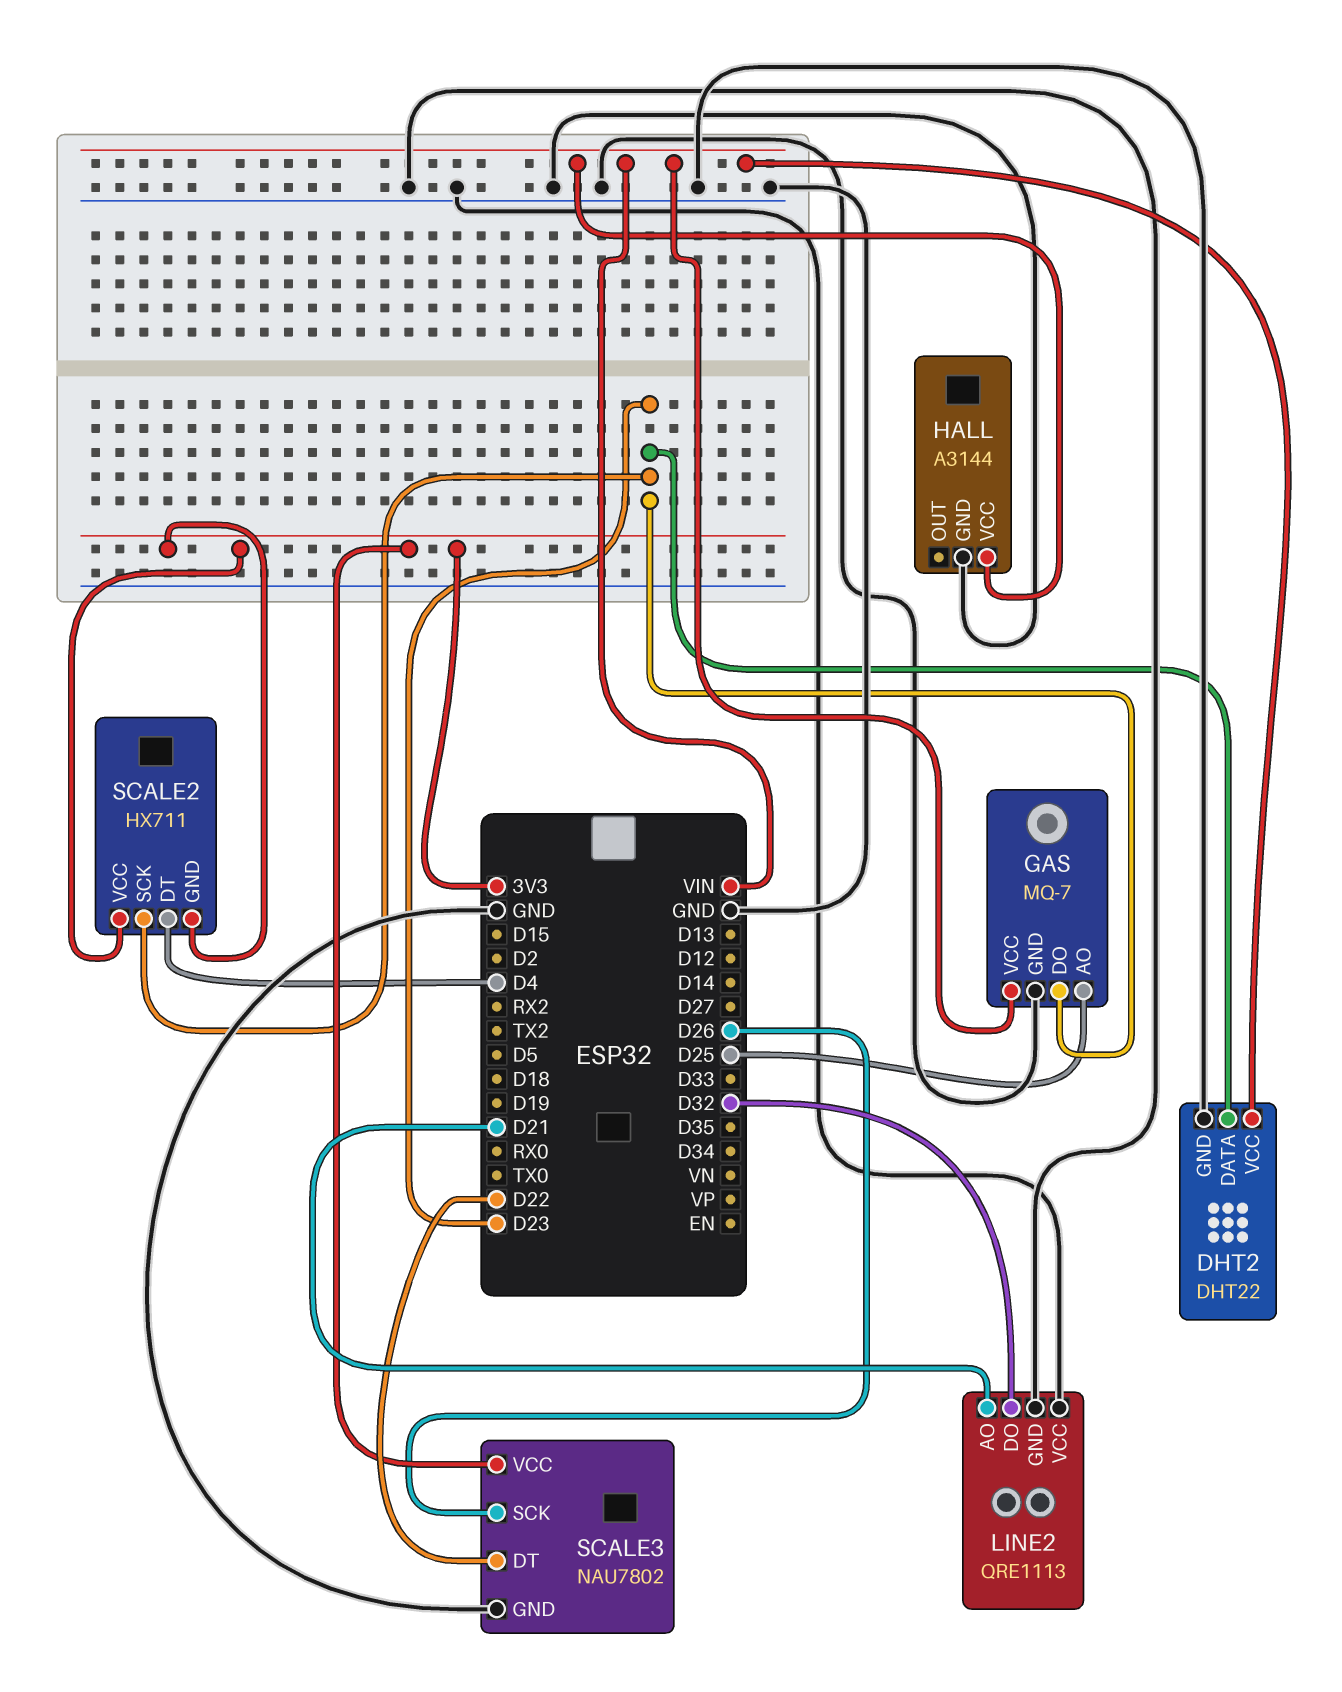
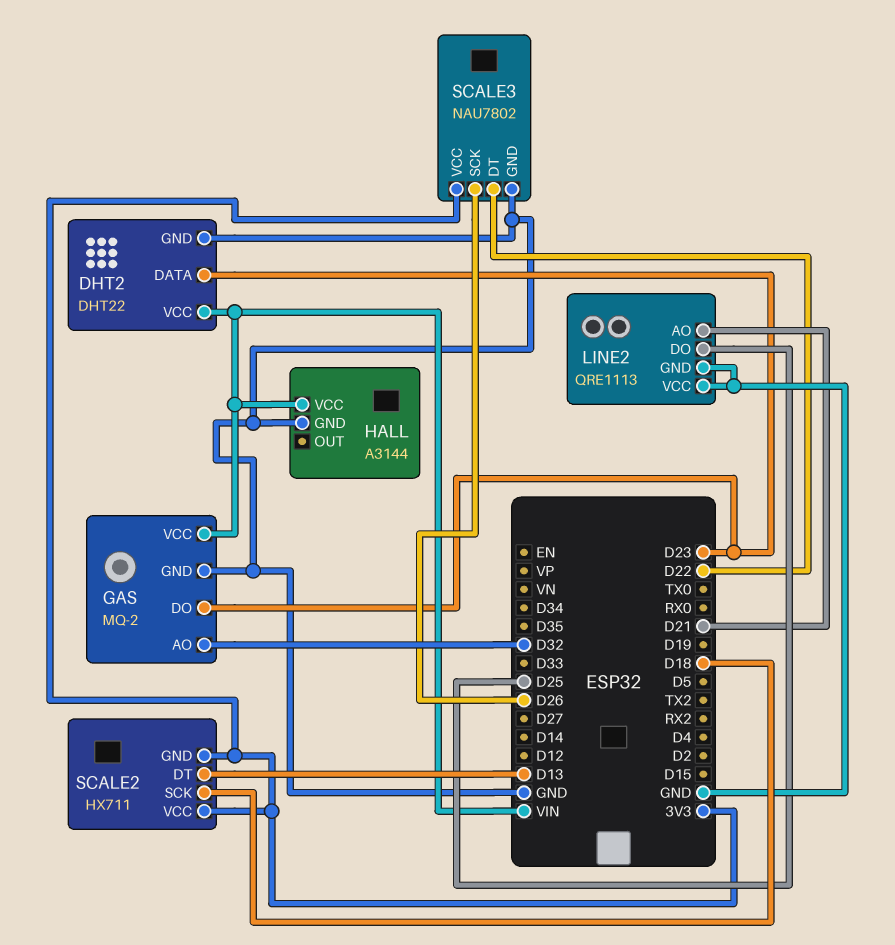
GAS: MQ-7 -> MQ-2
GAS pin AO: D25 -> D32
LINE2 pin DO: D32 -> D25
SCALE2 pin DT: D4 -> D13
SCALE2 pin SCK: D23 -> D18

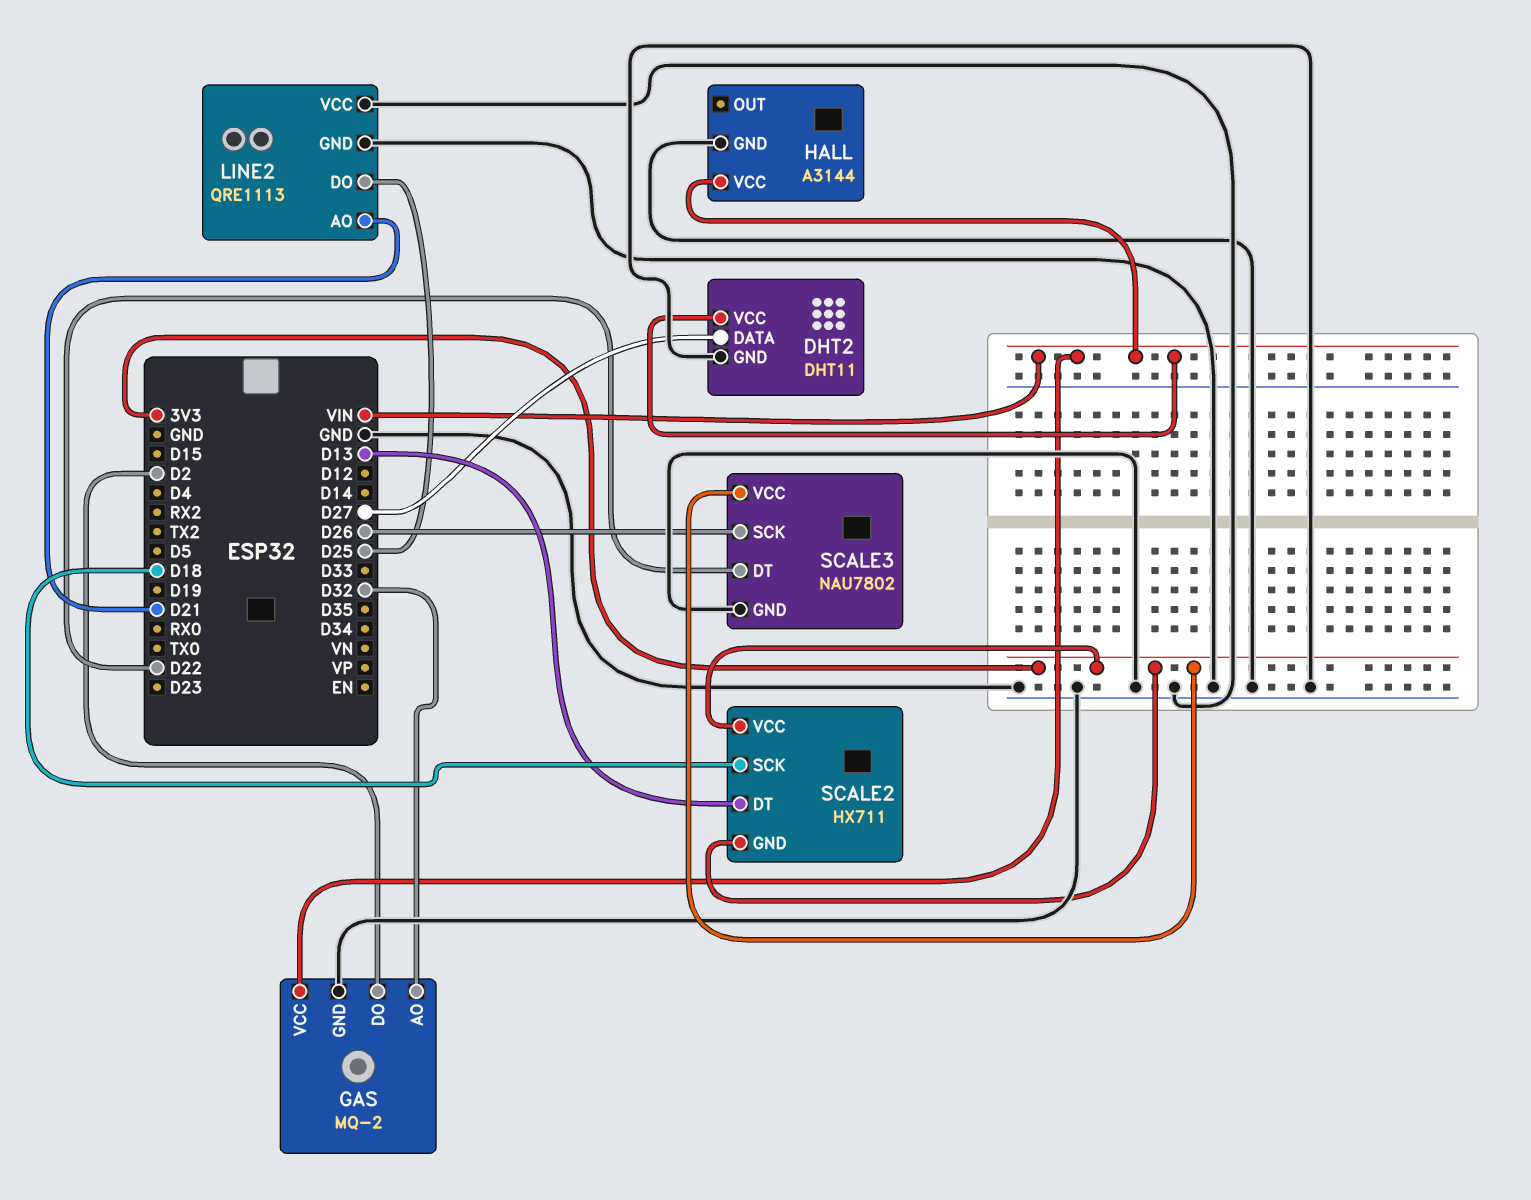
DHT2: DHT22 -> DHT11
DHT2 pin DATA: D23 -> D27
GAS pin DO: D23 -> D2

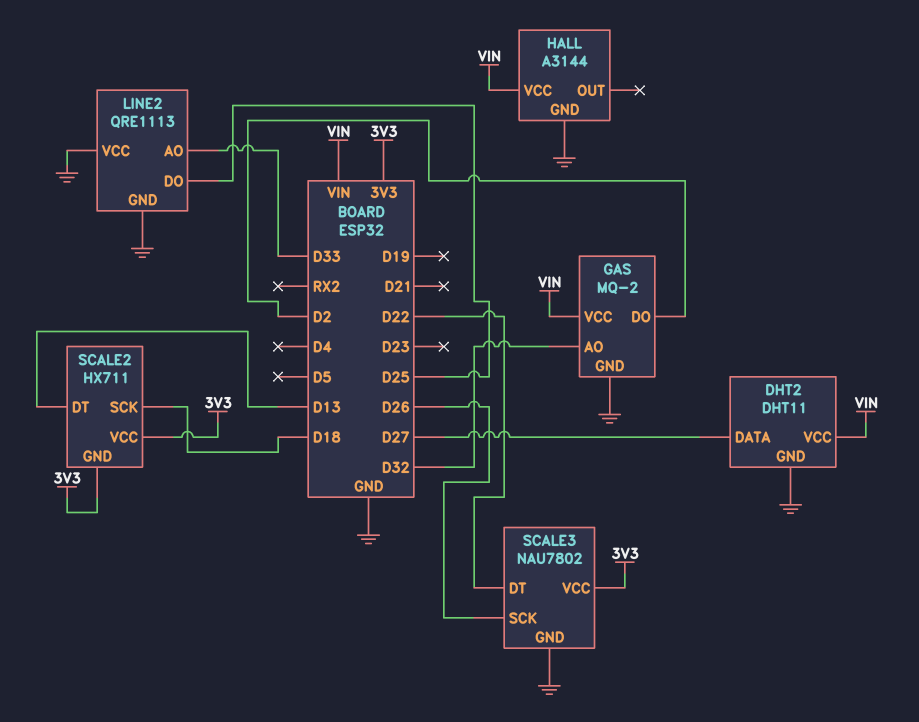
LINE2 pin AO: D21 -> D33

